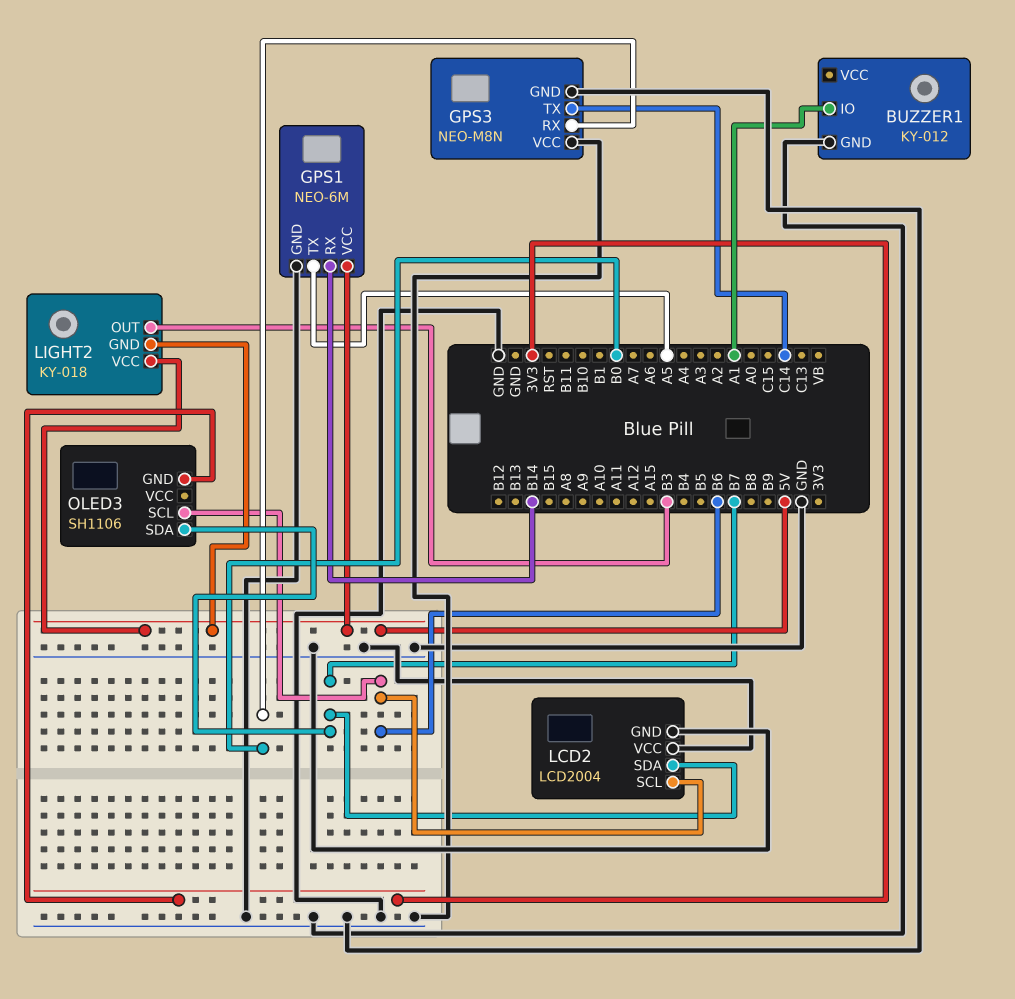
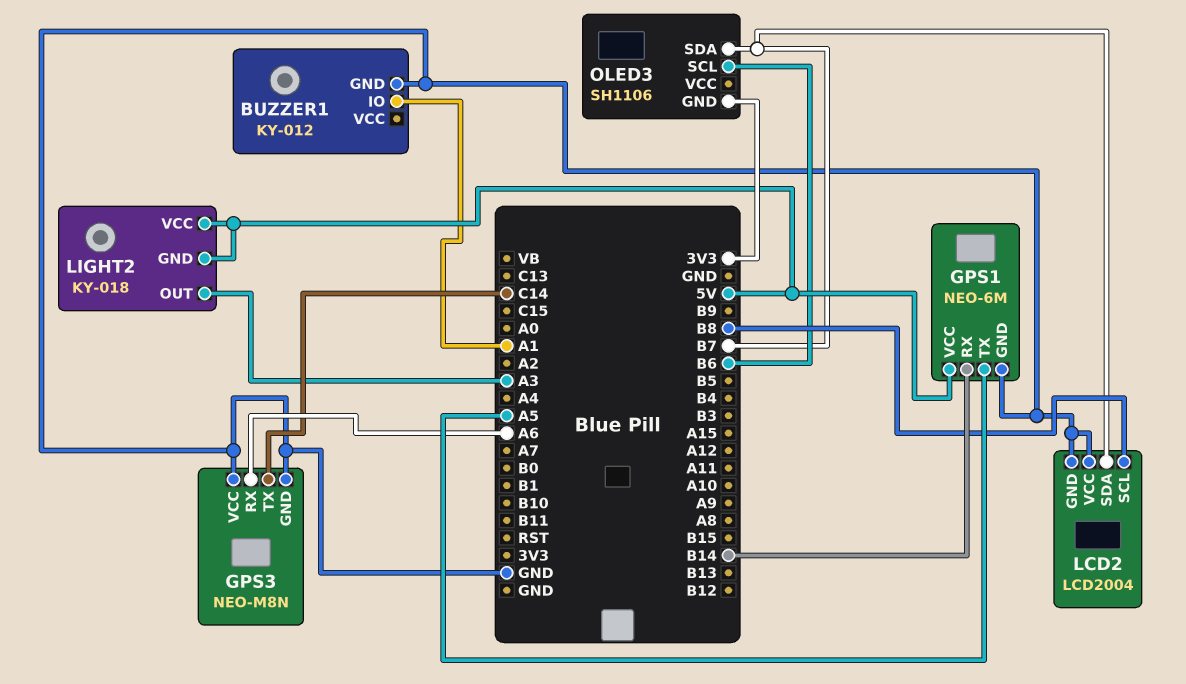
GPS3 pin RX: B0 -> A6
LCD2 pin SCL: B6 -> B8
LIGHT2 pin OUT: B3 -> A3

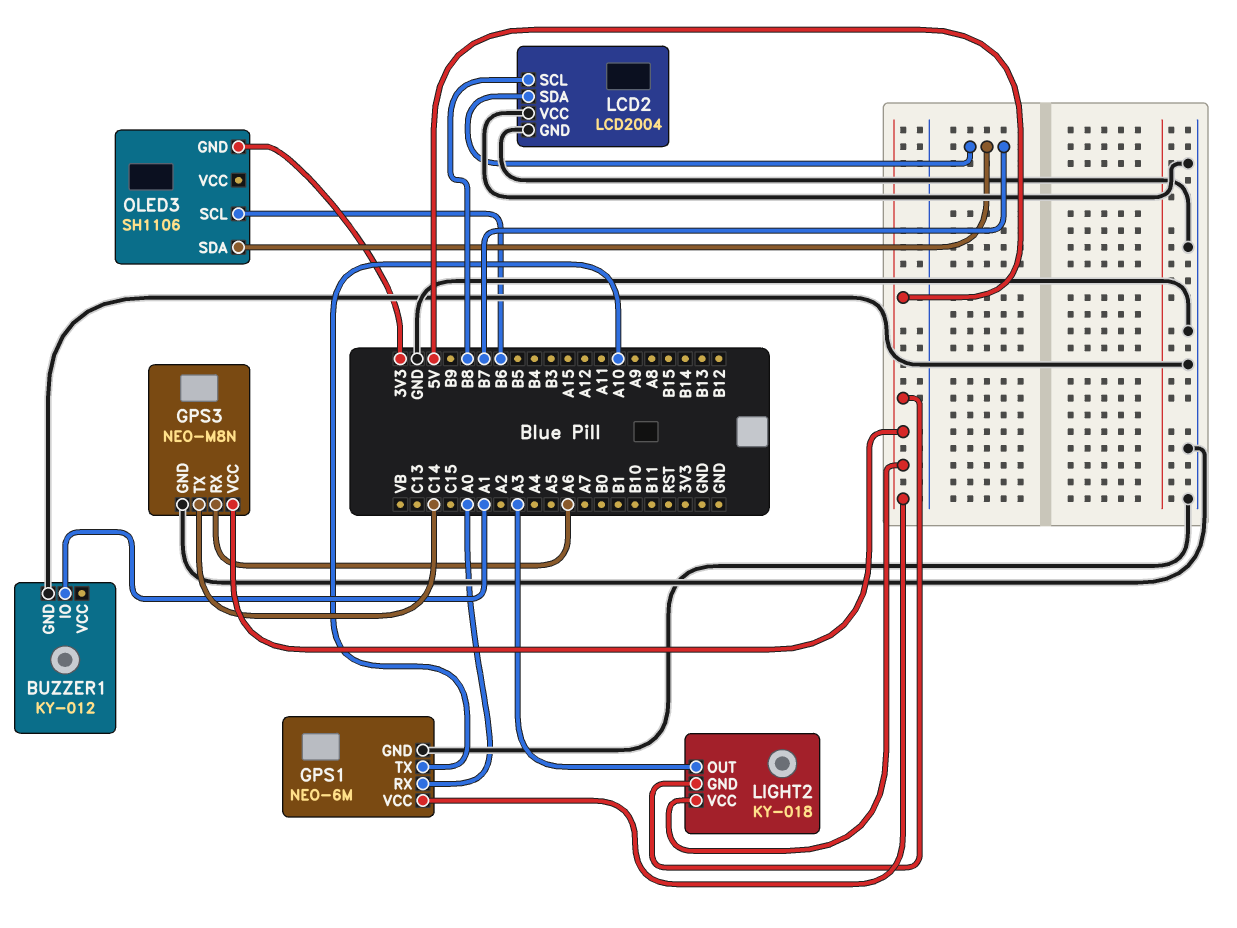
GPS1 pin RX: B14 -> A0
GPS1 pin TX: A5 -> A10
GPS3 pin VCC: GND -> 5V

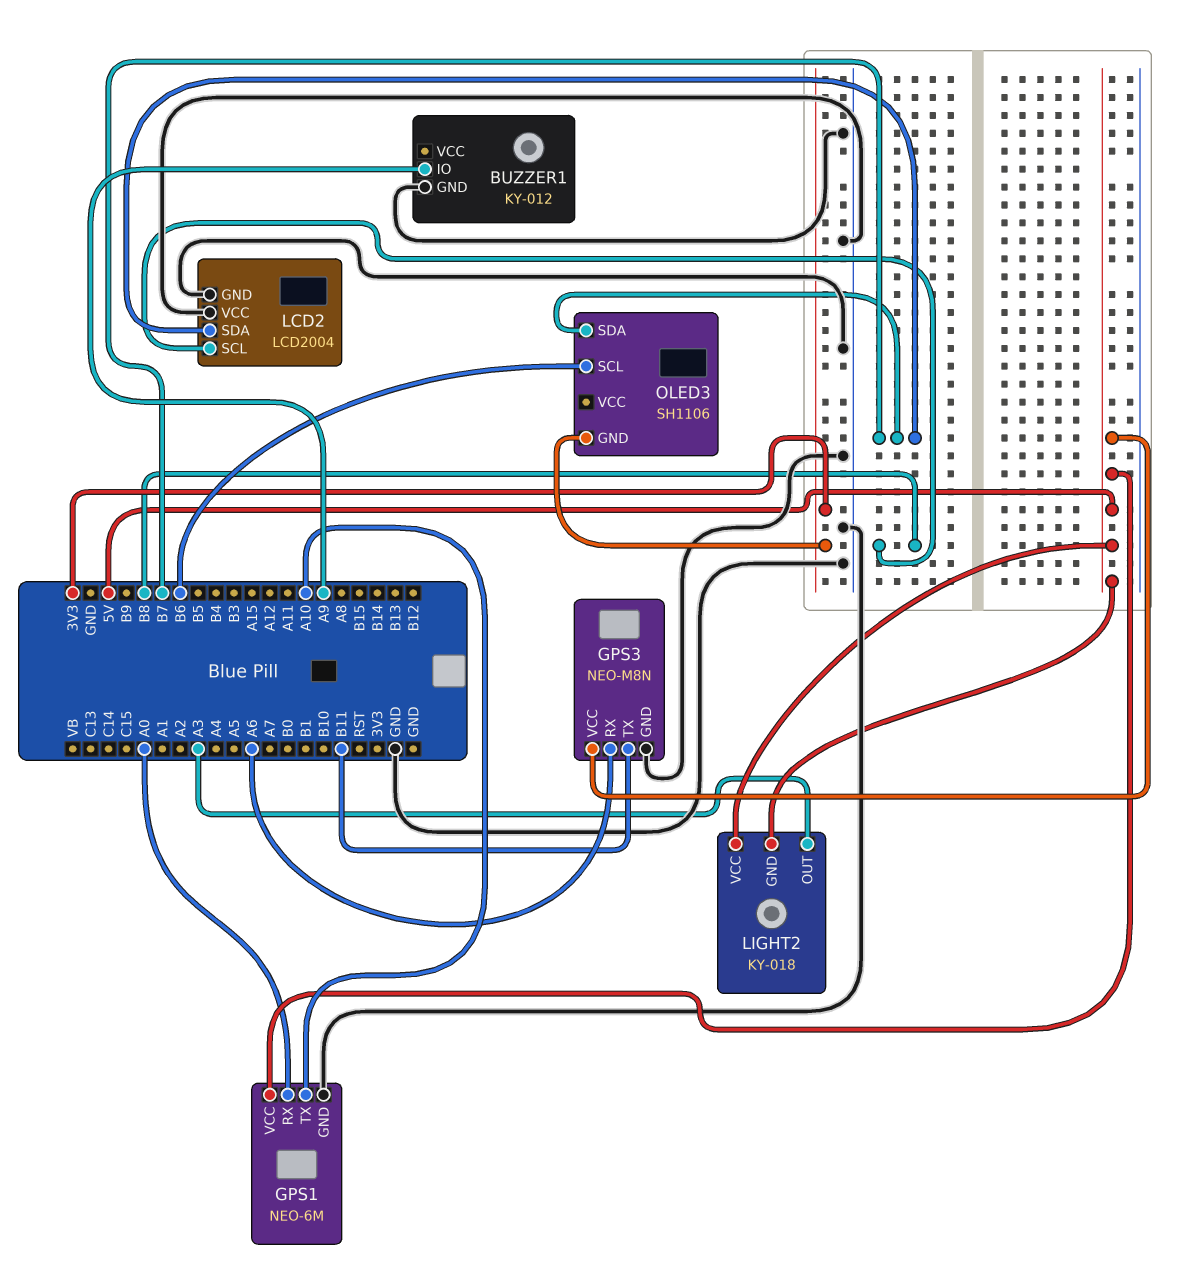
BUZZER1 pin IO: A1 -> A9
GPS3 pin TX: C14 -> B11

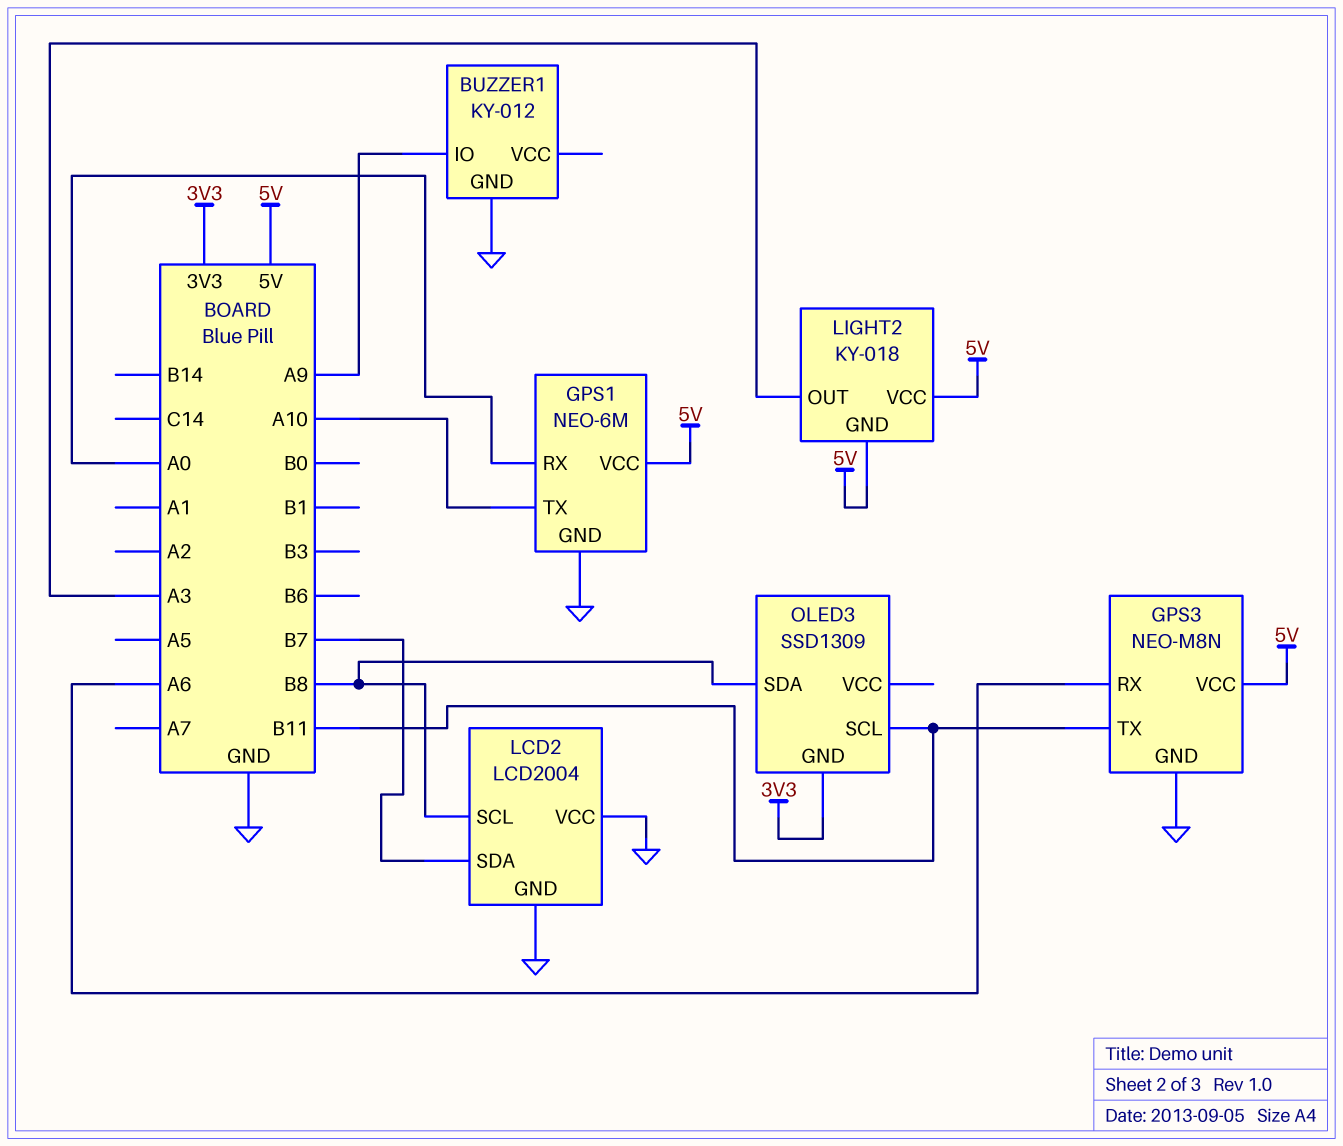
OLED3: SH1106 -> SSD1309
OLED3 pin SCL: B6 -> B11
OLED3 pin SDA: B7 -> B8

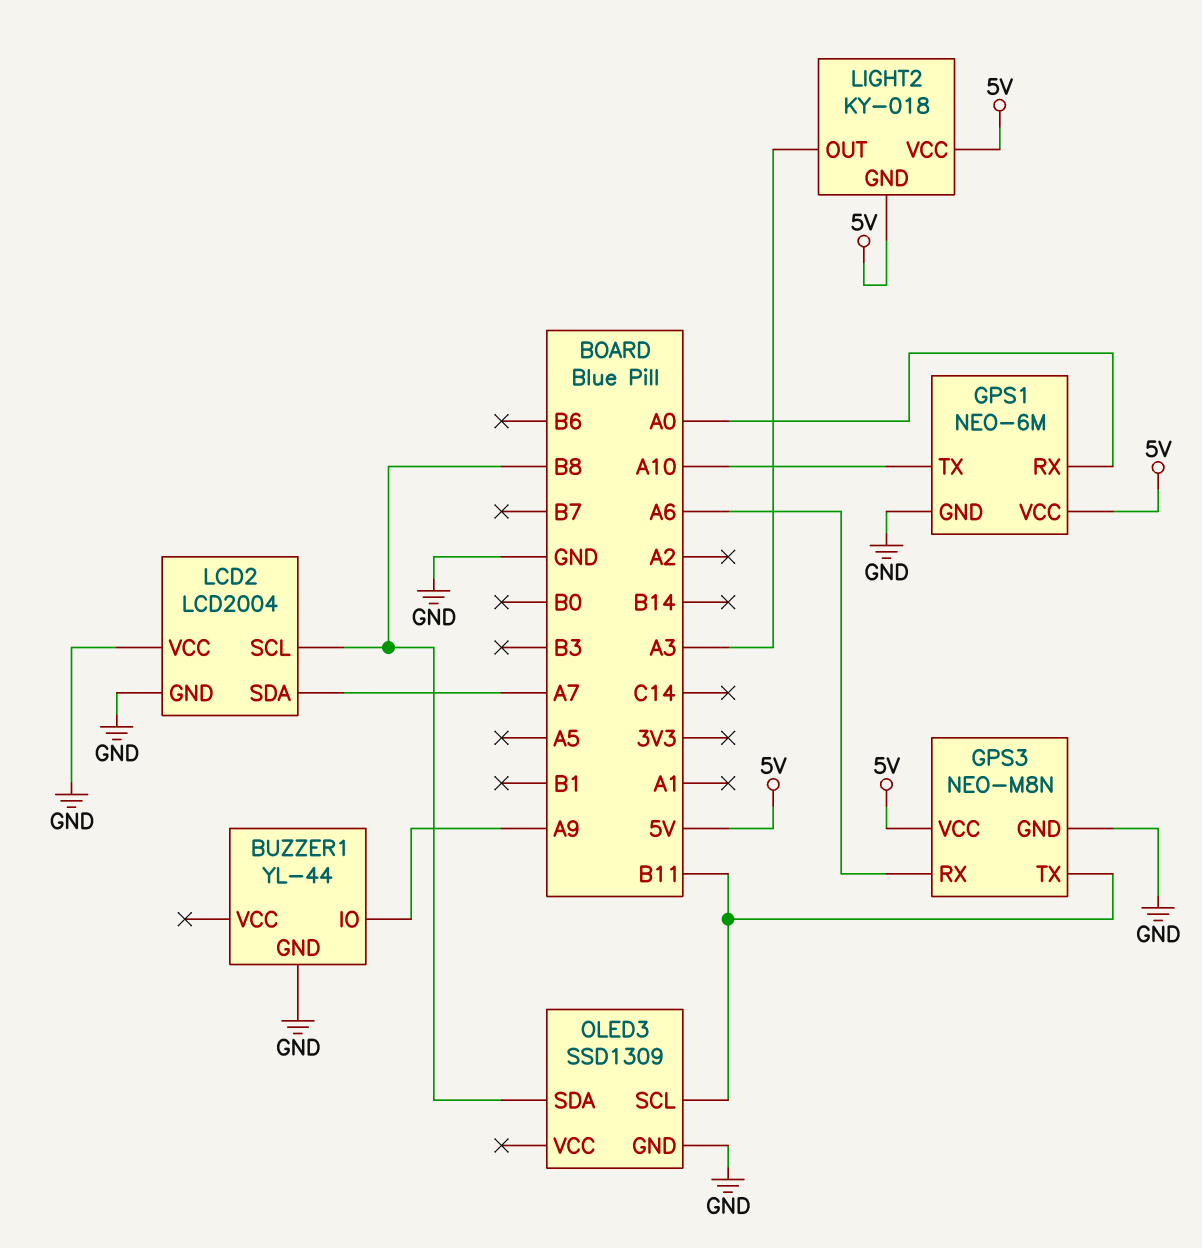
BUZZER1: KY-012 -> YL-44
LCD2 pin SDA: B7 -> A7
OLED3 pin GND: 3V3 -> GND

